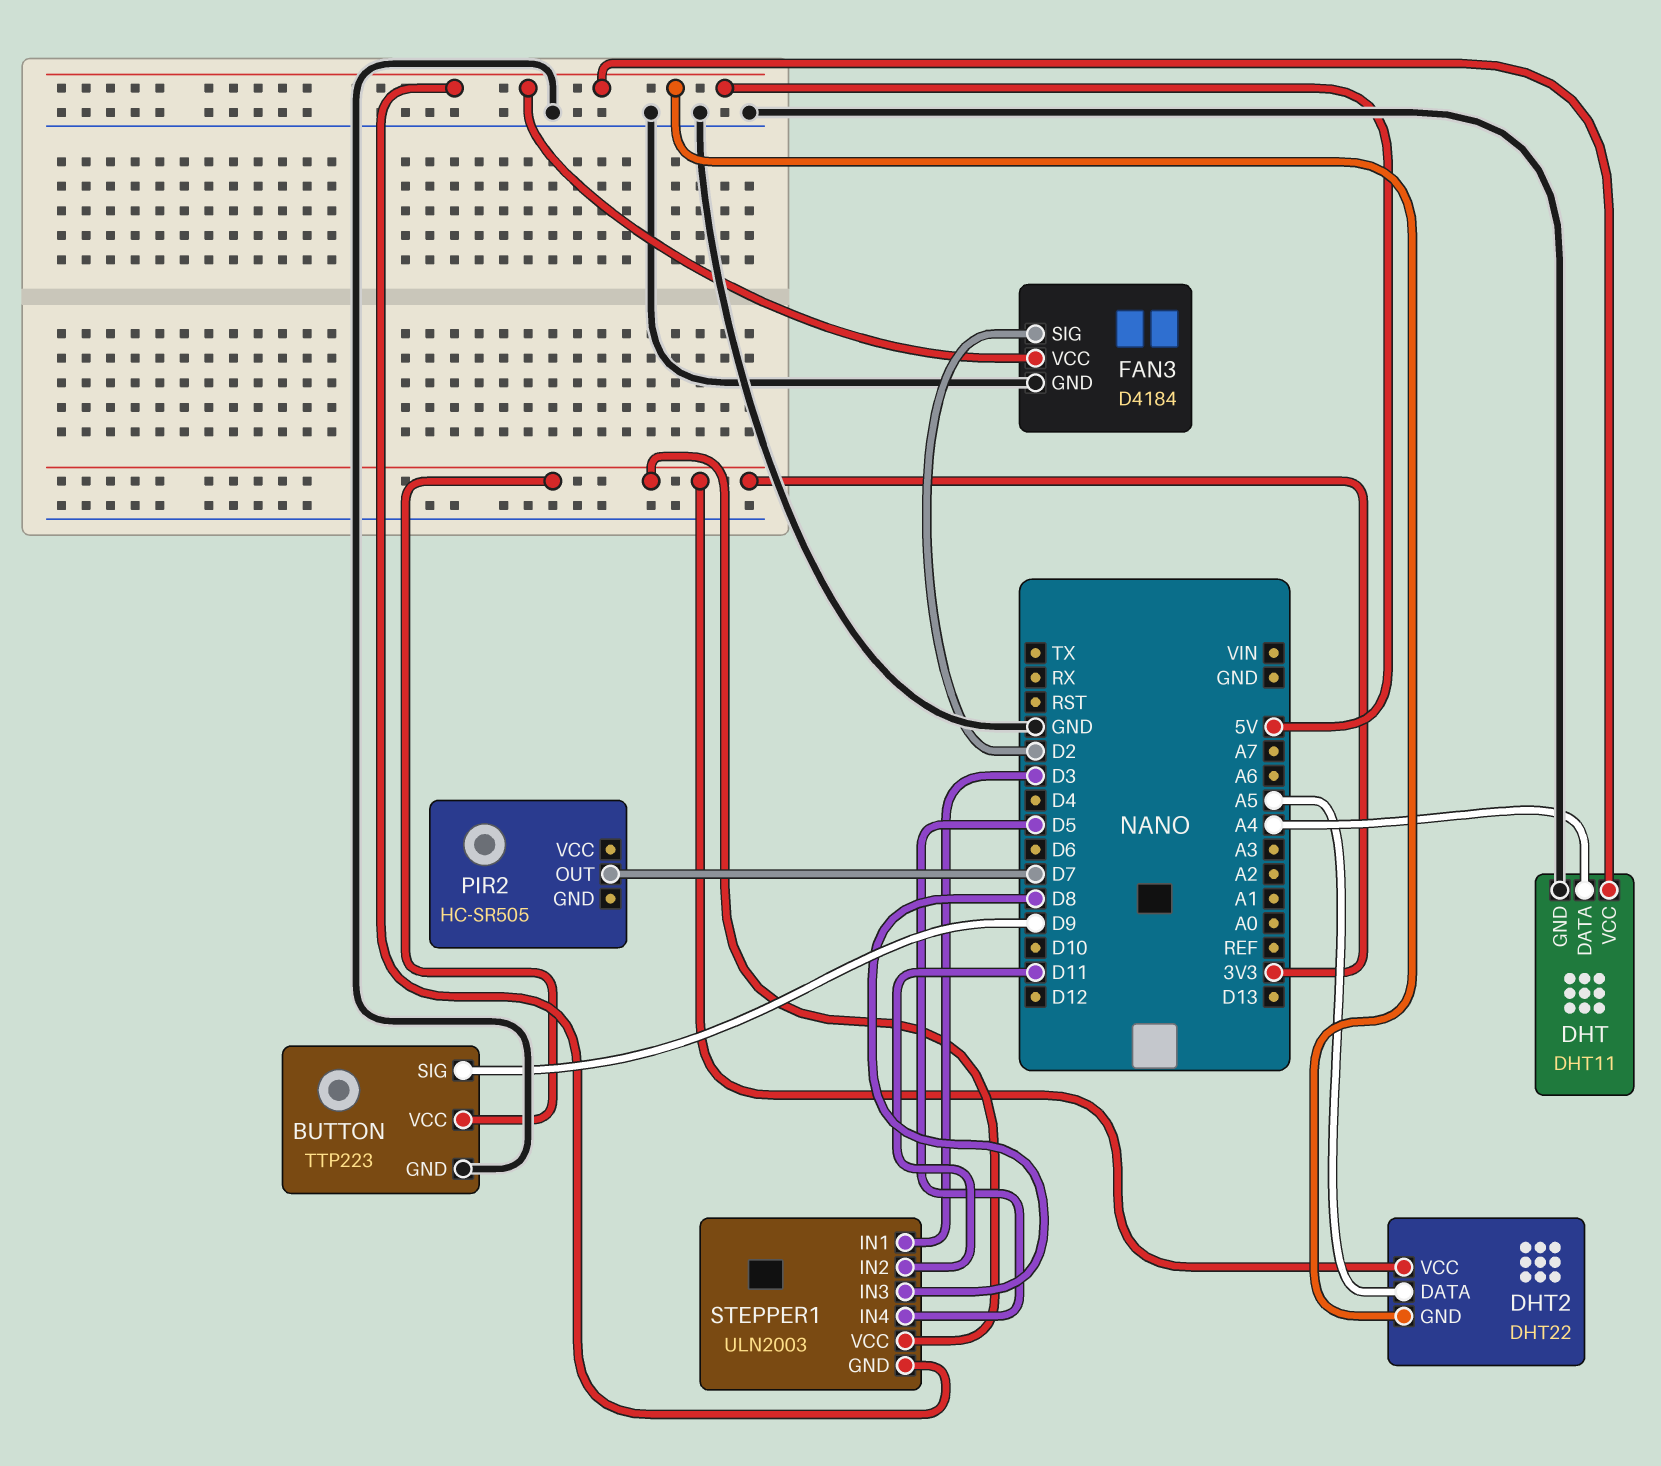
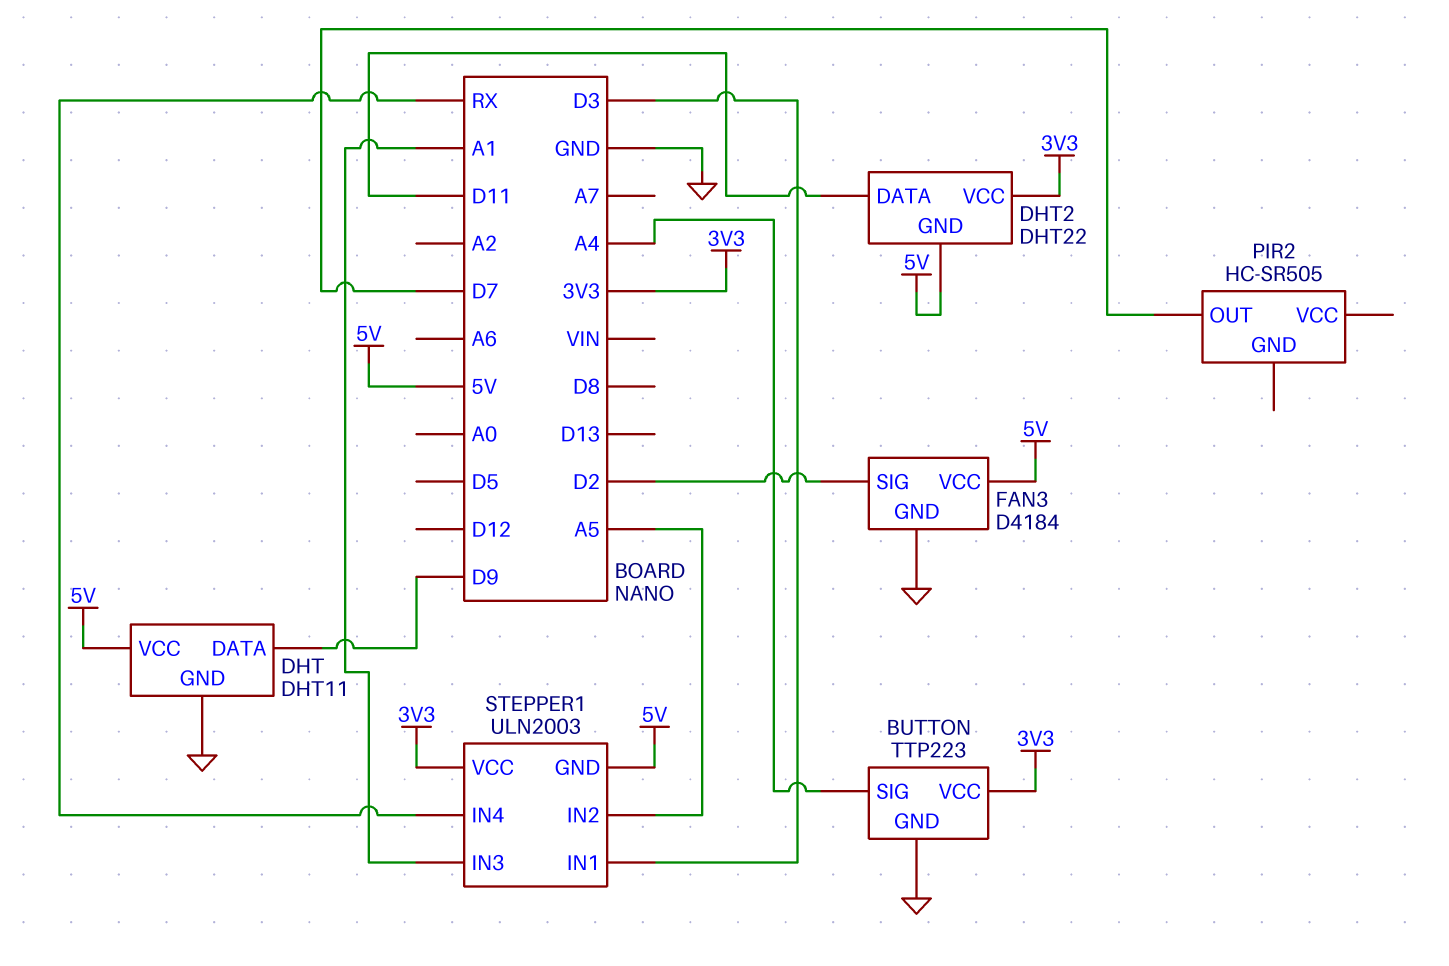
BUTTON pin SIG: D9 -> A4
DHT pin DATA: A4 -> D9
DHT2 pin DATA: A5 -> D11
STEPPER1 pin IN2: D11 -> A5
STEPPER1 pin IN3: D8 -> A1
STEPPER1 pin IN4: D5 -> RX

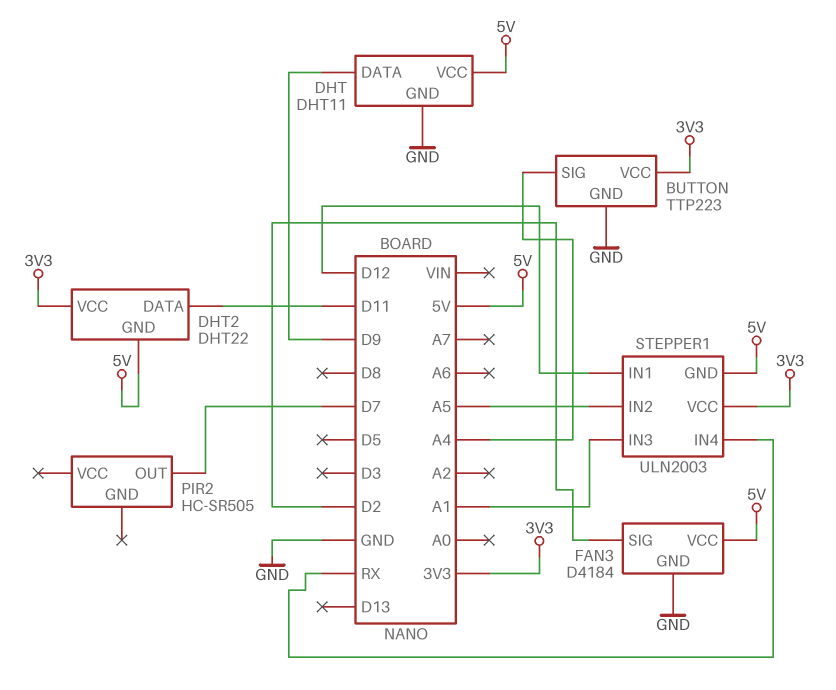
STEPPER1 pin IN1: D3 -> D12

